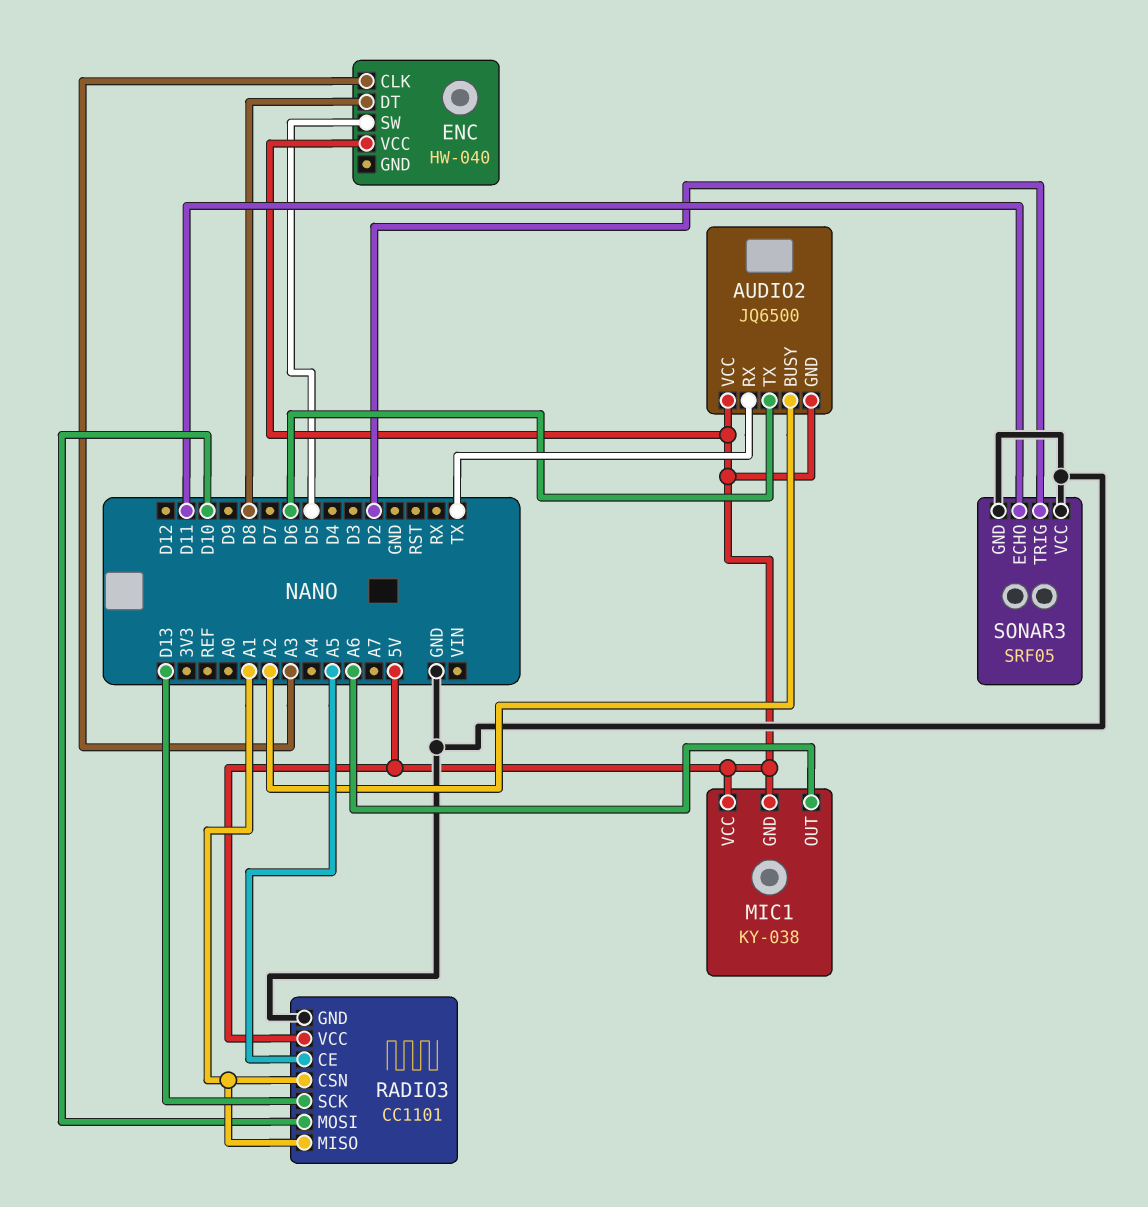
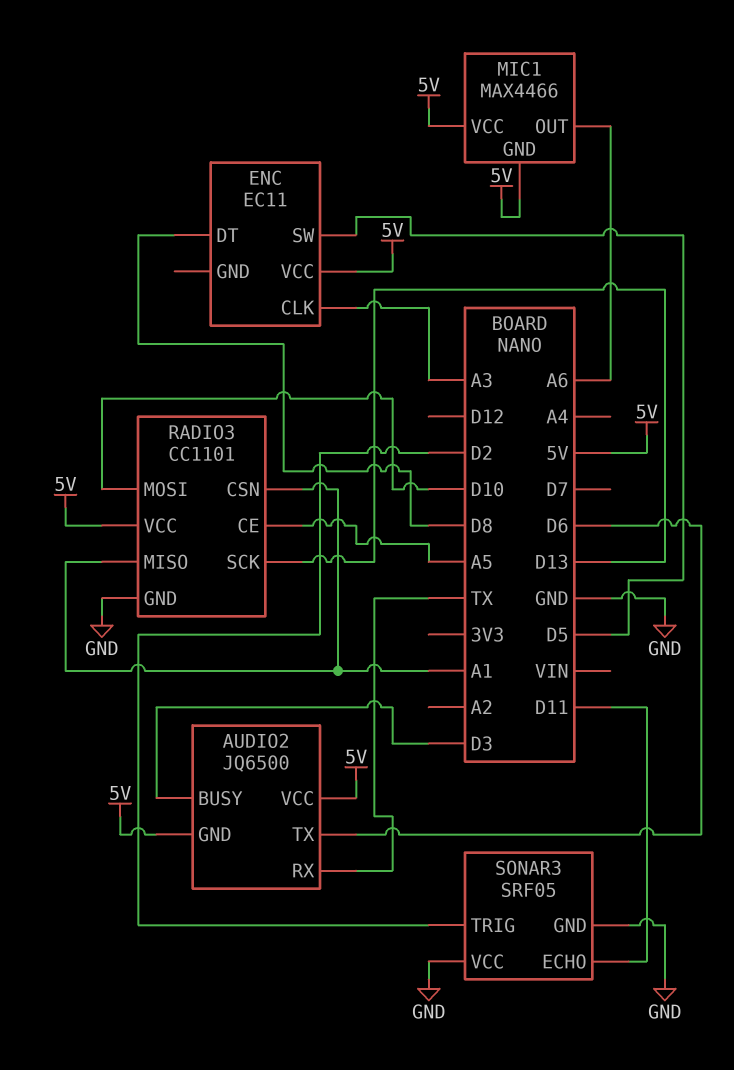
AUDIO2 pin BUSY: A2 -> D3
ENC: HW-040 -> EC11
MIC1: KY-038 -> MAX4466

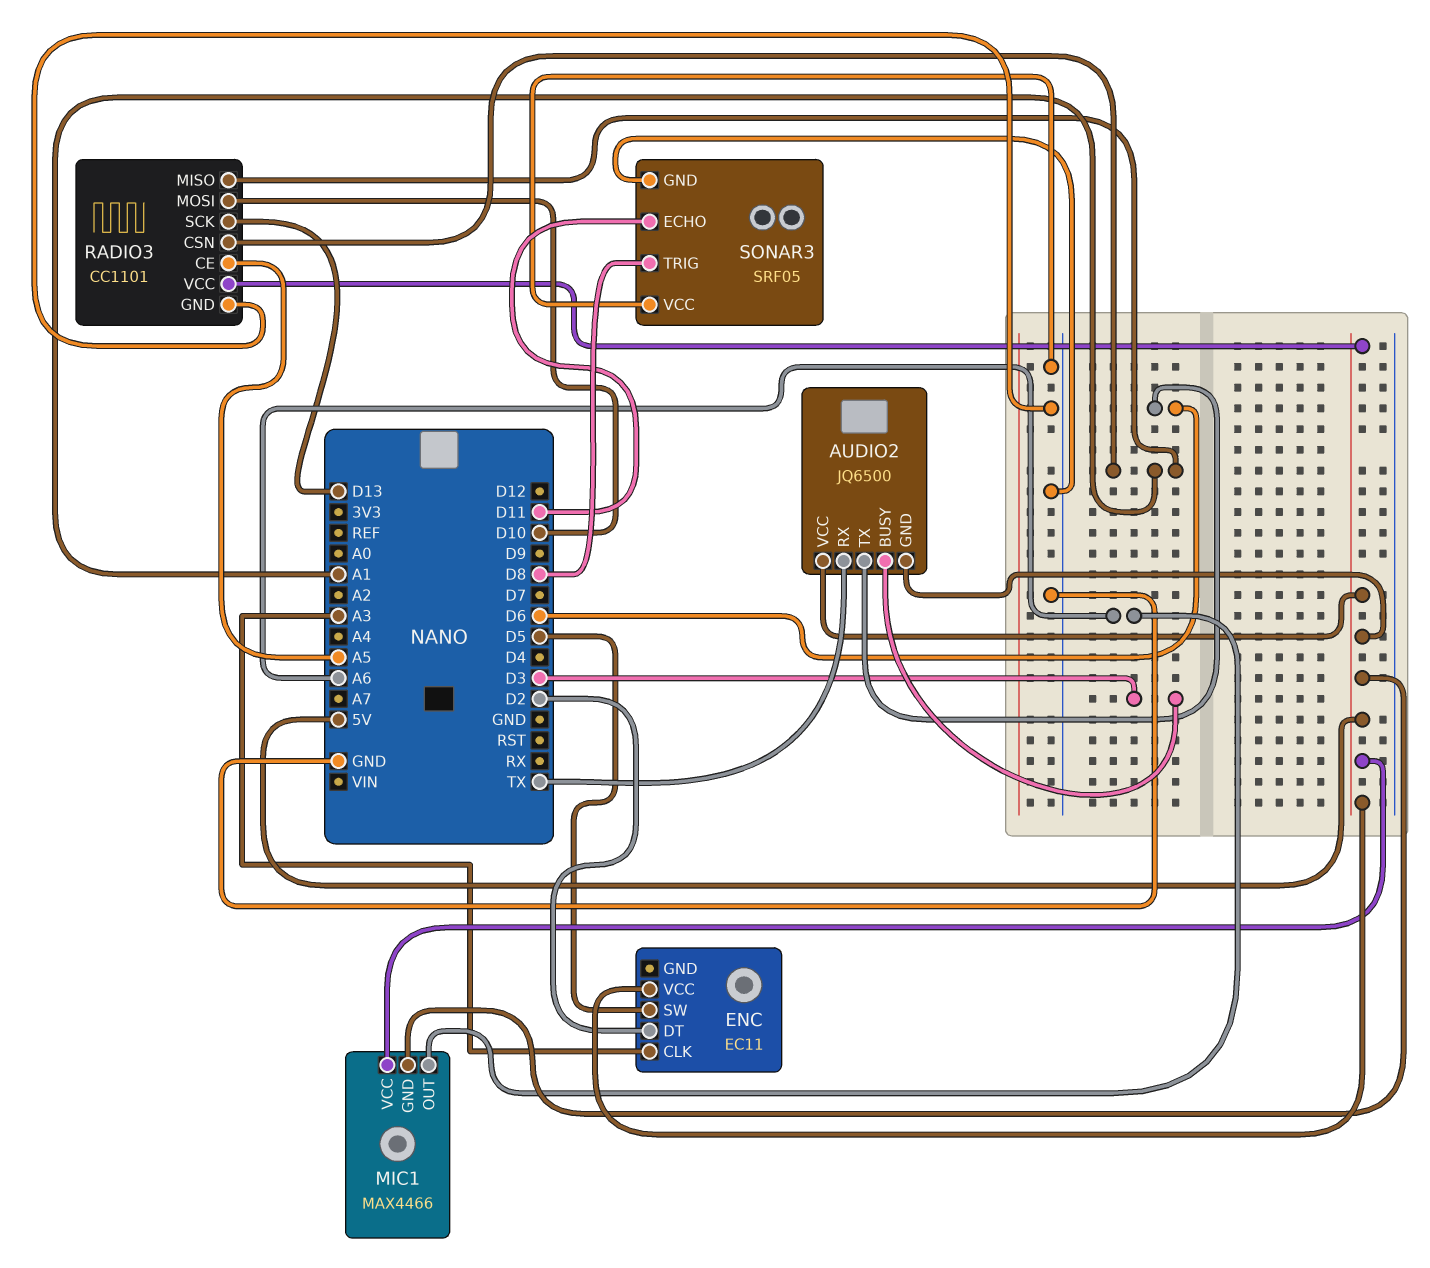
ENC pin DT: D8 -> D2
SONAR3 pin TRIG: D2 -> D8

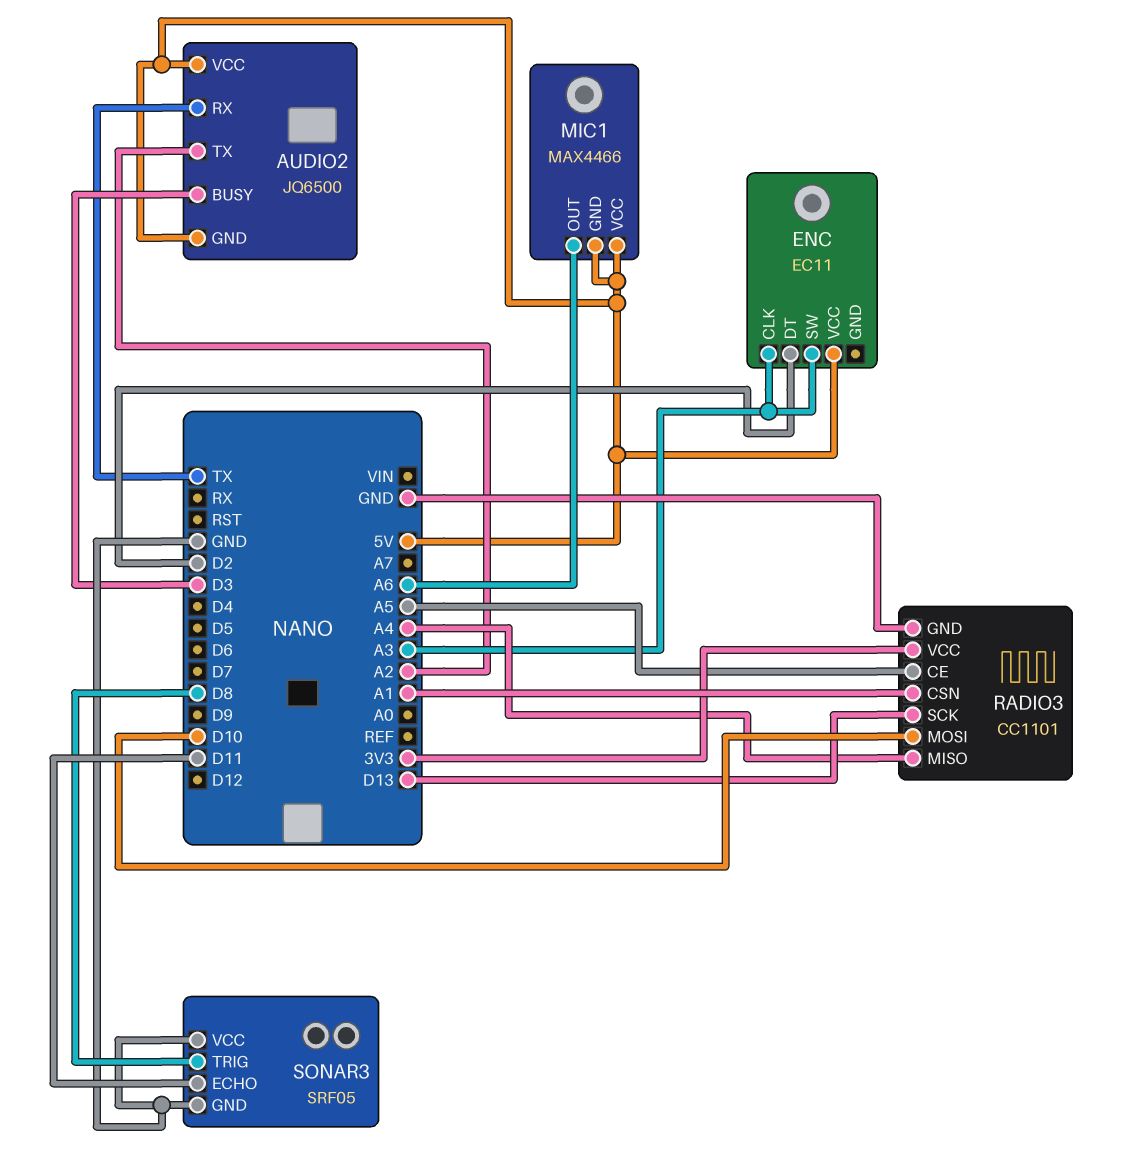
AUDIO2 pin TX: D6 -> A2
ENC pin SW: D5 -> A3
RADIO3 pin MISO: A1 -> A4
RADIO3 pin VCC: 5V -> 3V3

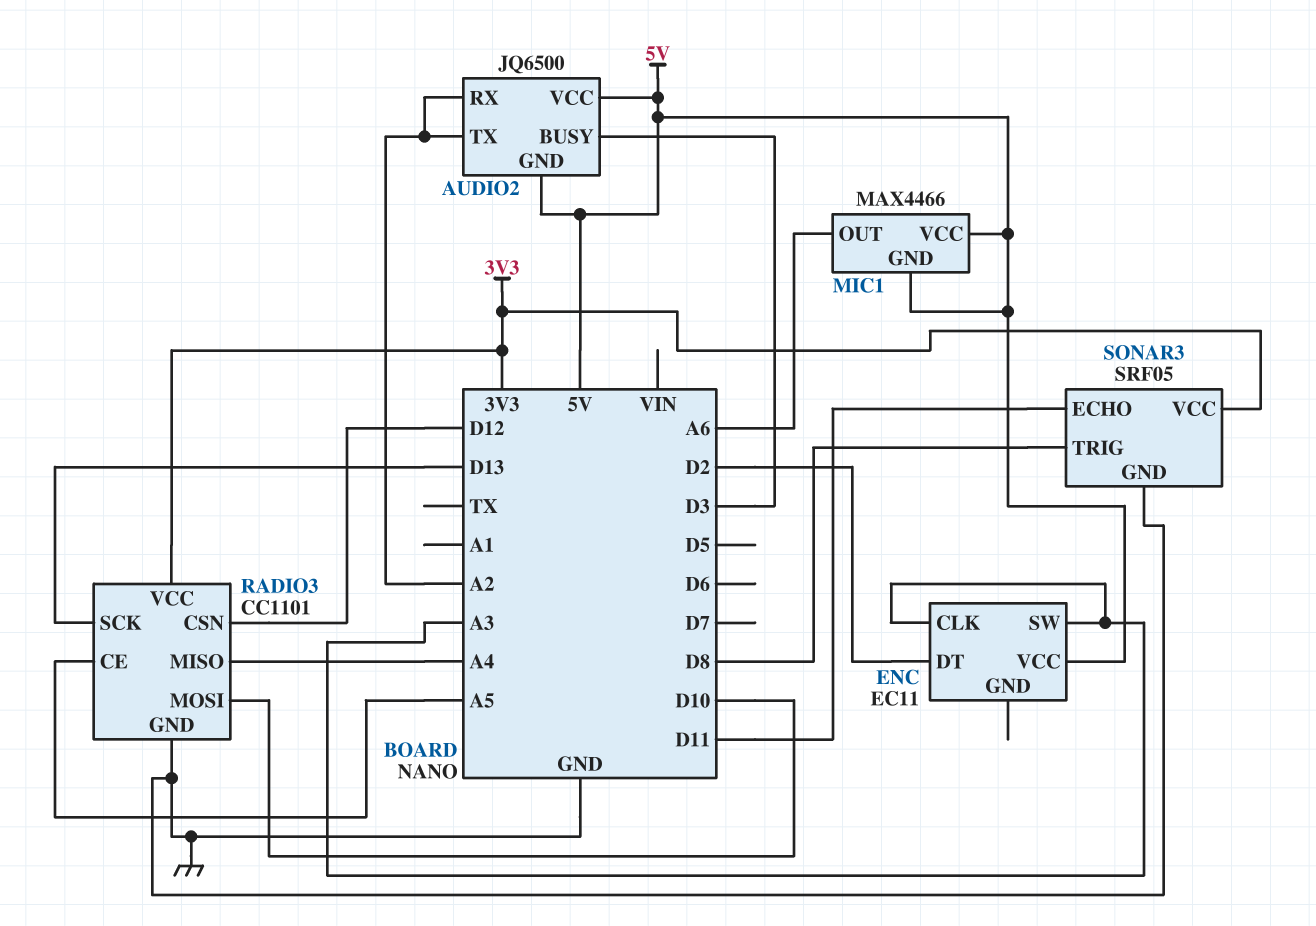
AUDIO2 pin RX: TX -> A2
RADIO3 pin CSN: A1 -> D12
SONAR3 pin VCC: GND -> 3V3

